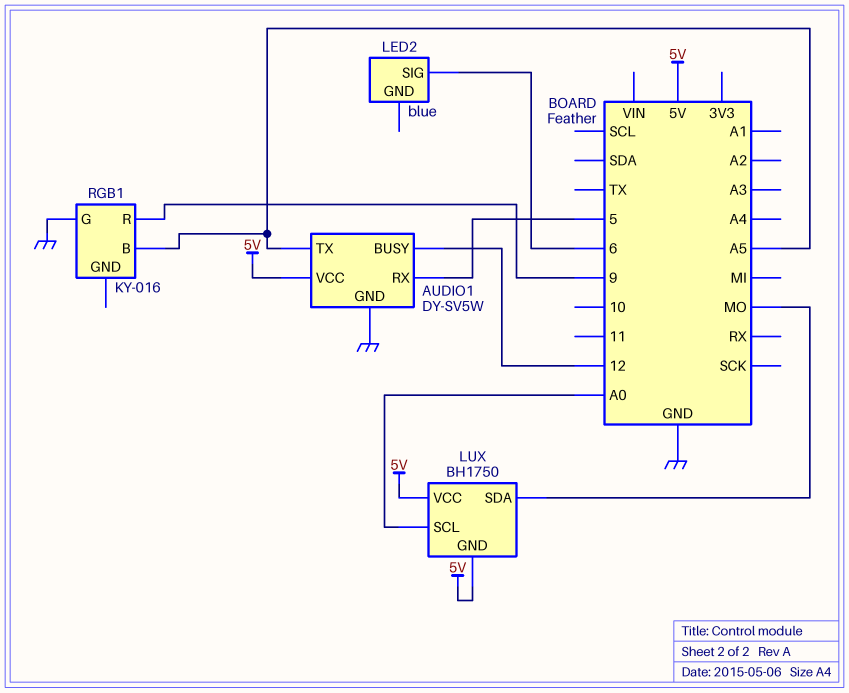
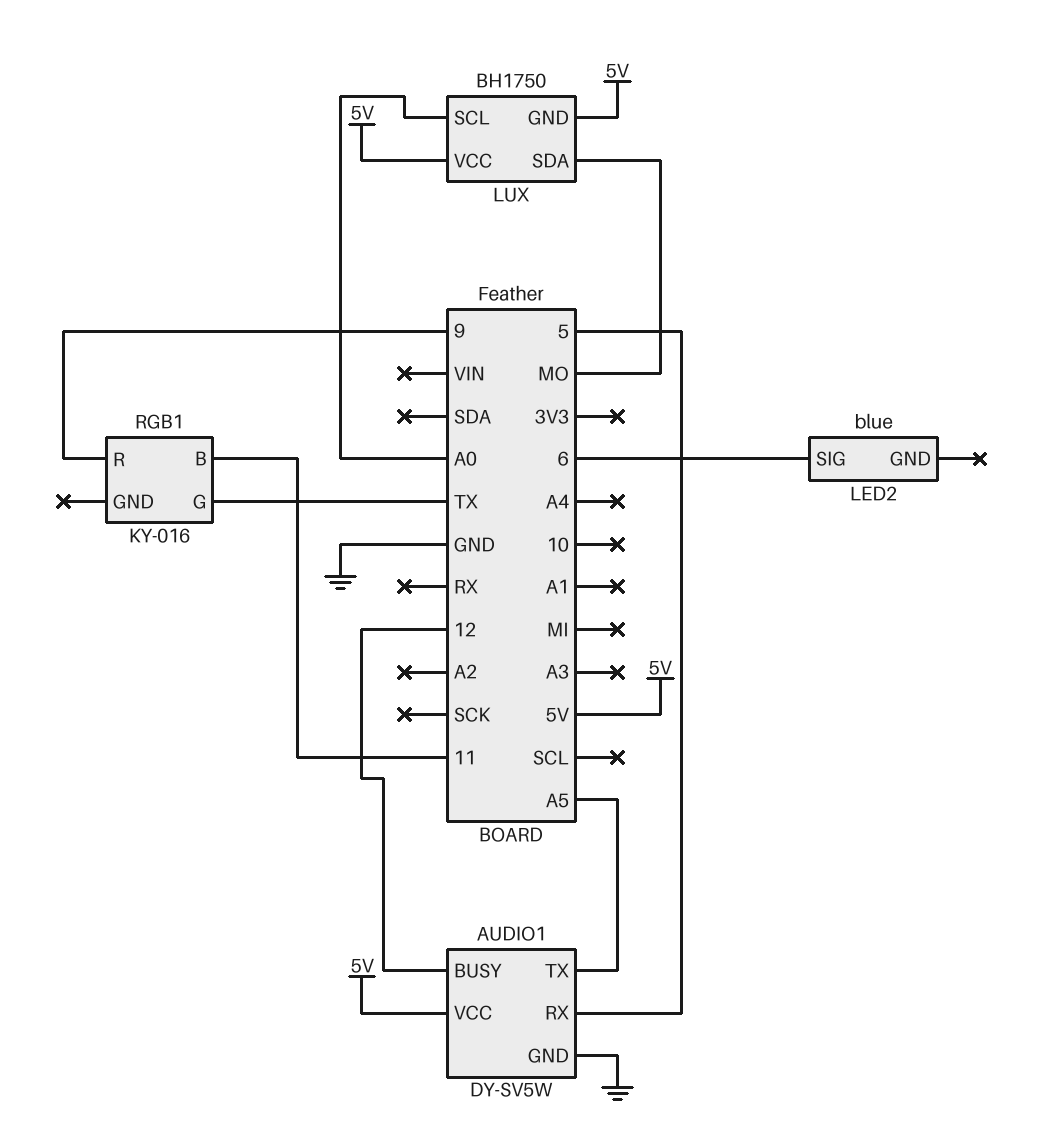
RGB1 pin B: A5 -> 11
RGB1 pin G: GND -> TX

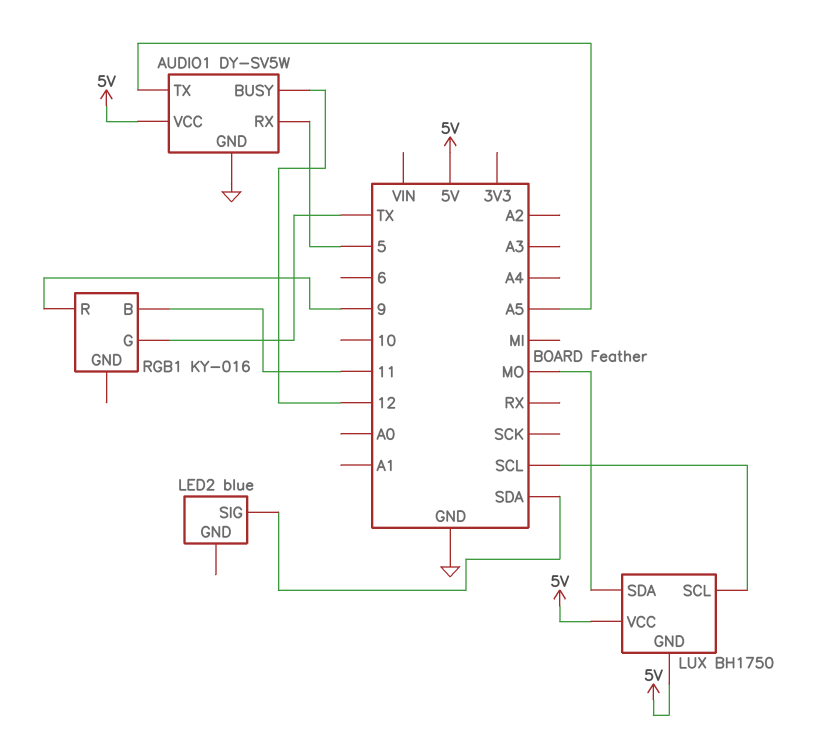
LED2 pin SIG: 6 -> SDA
LUX pin SCL: A0 -> SCL

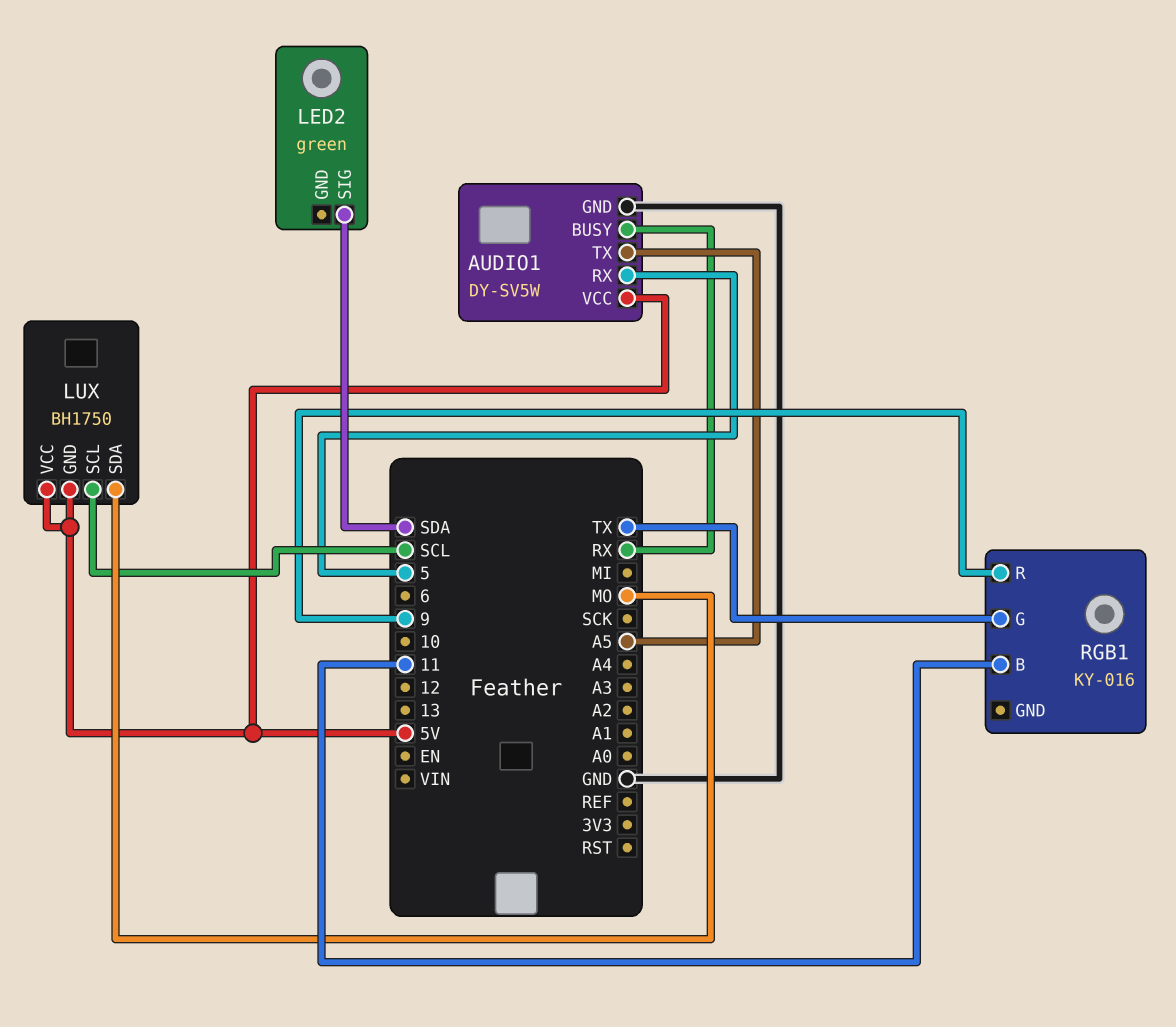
AUDIO1 pin BUSY: 12 -> RX
LED2: blue -> green

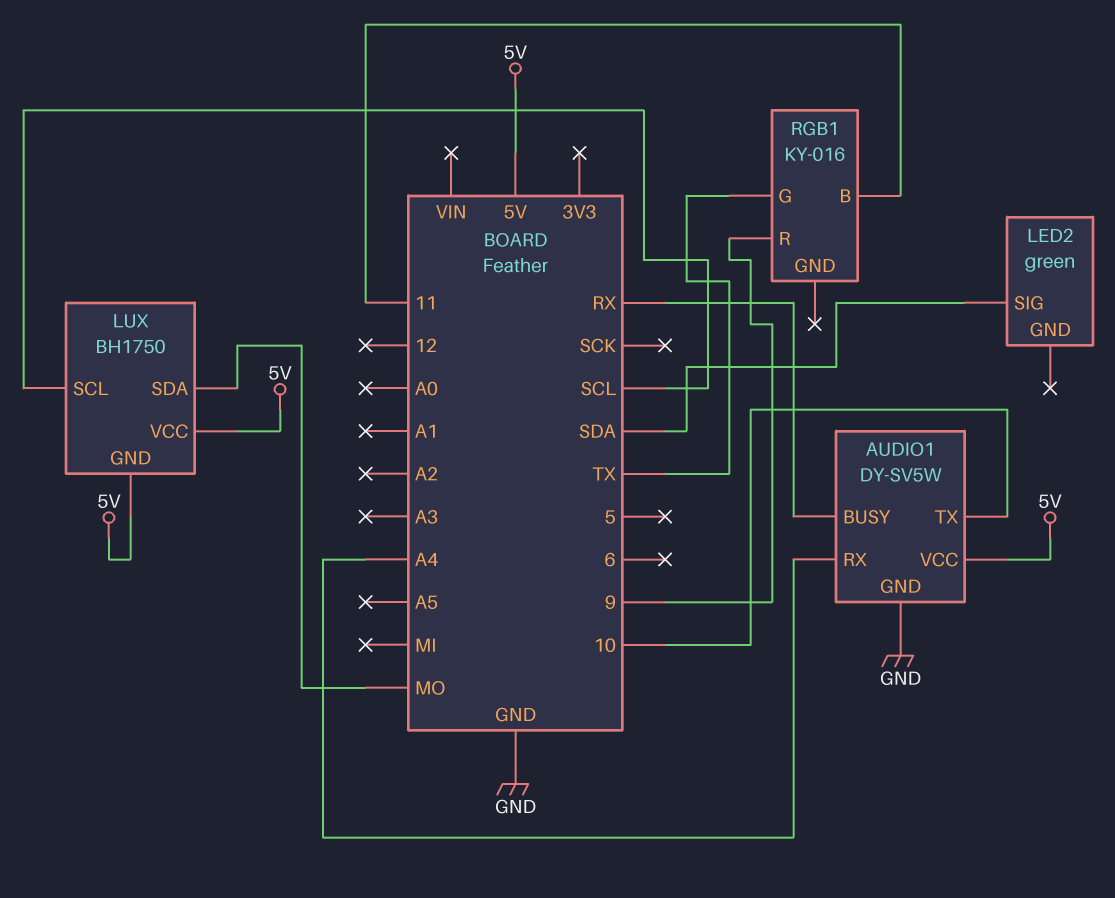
AUDIO1 pin RX: 5 -> A4
AUDIO1 pin TX: A5 -> 10

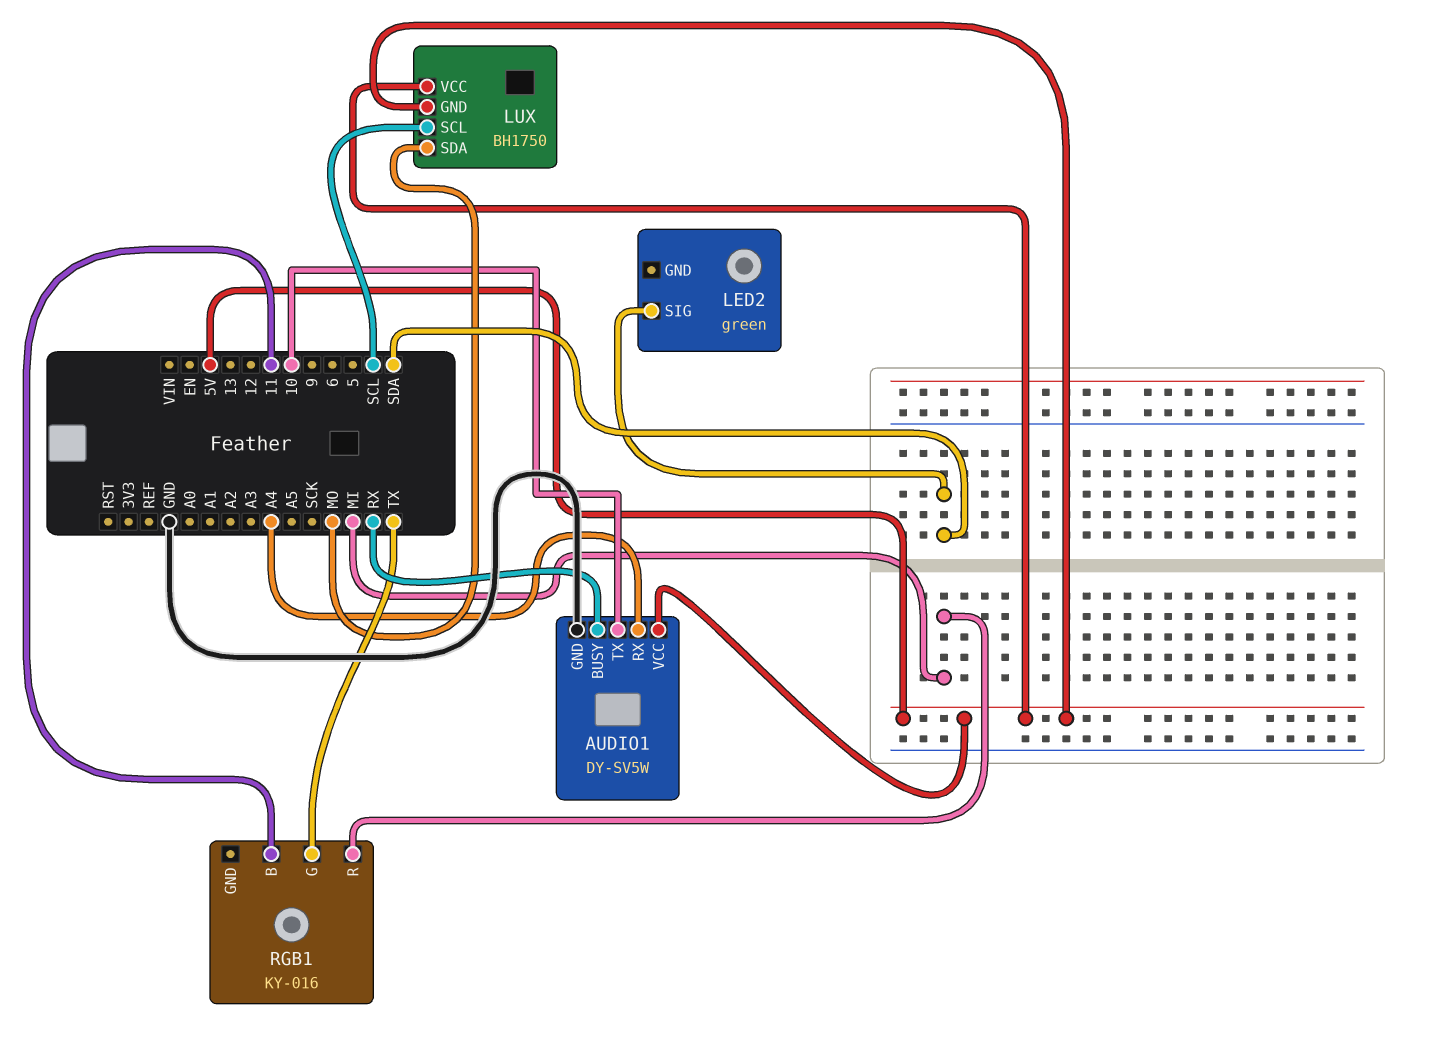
RGB1 pin R: 9 -> MI

